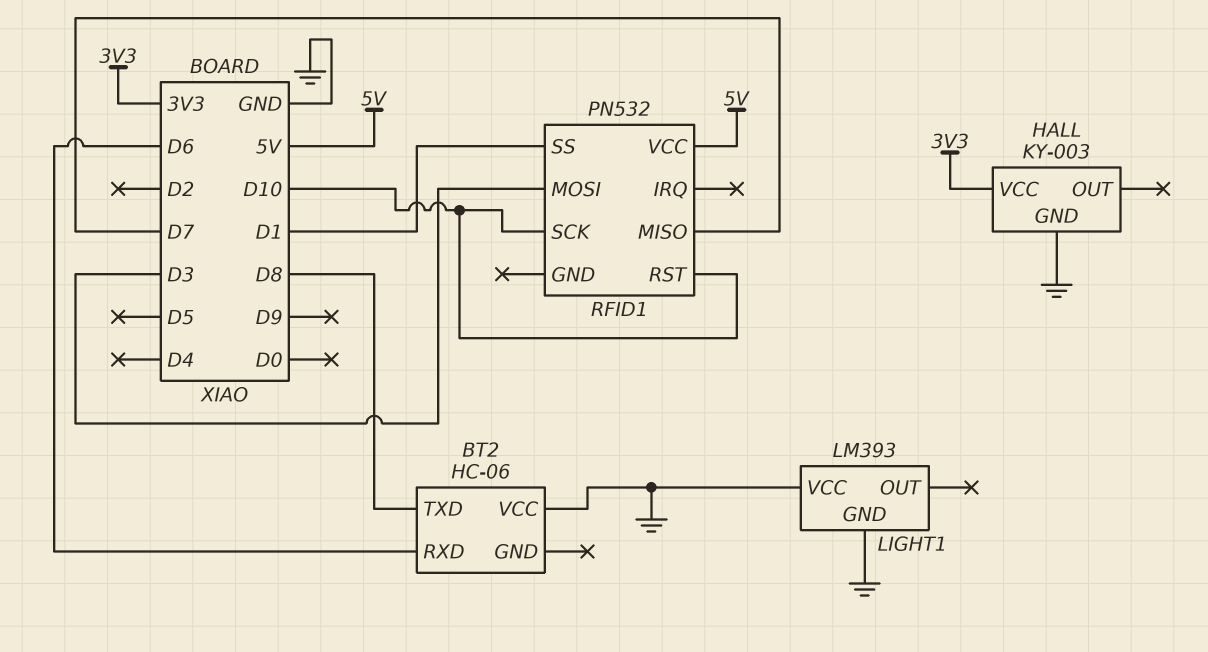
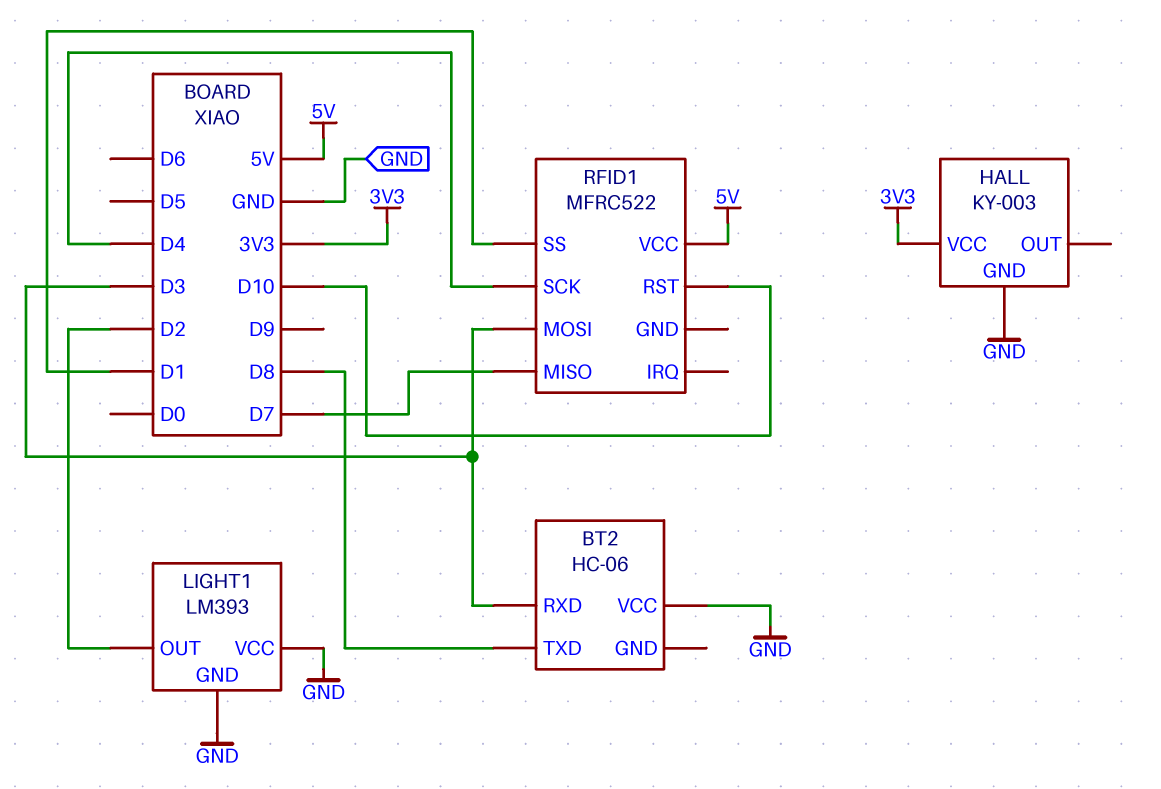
BT2 pin RXD: D6 -> D3
LIGHT1 pin OUT: none -> D2
RFID1: PN532 -> MFRC522
RFID1 pin SCK: D10 -> D4

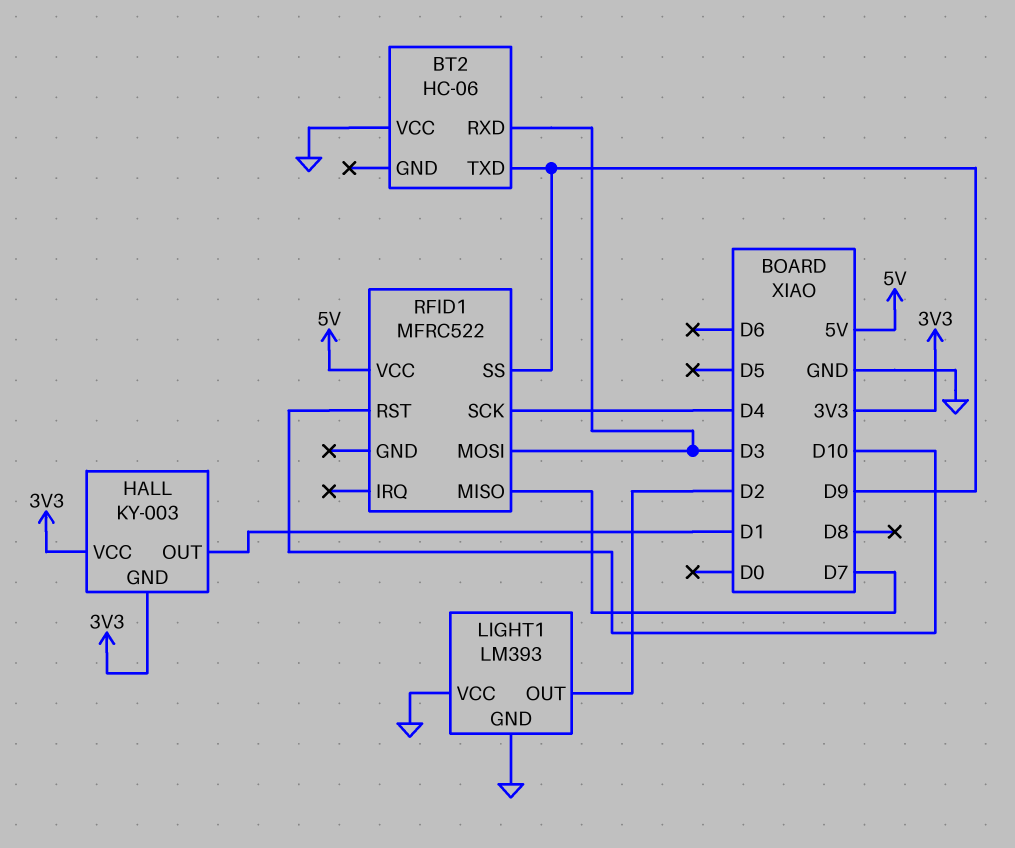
BT2 pin TXD: D8 -> D9
HALL pin GND: GND -> 3V3
HALL pin OUT: none -> D1
RFID1 pin SS: D1 -> D9

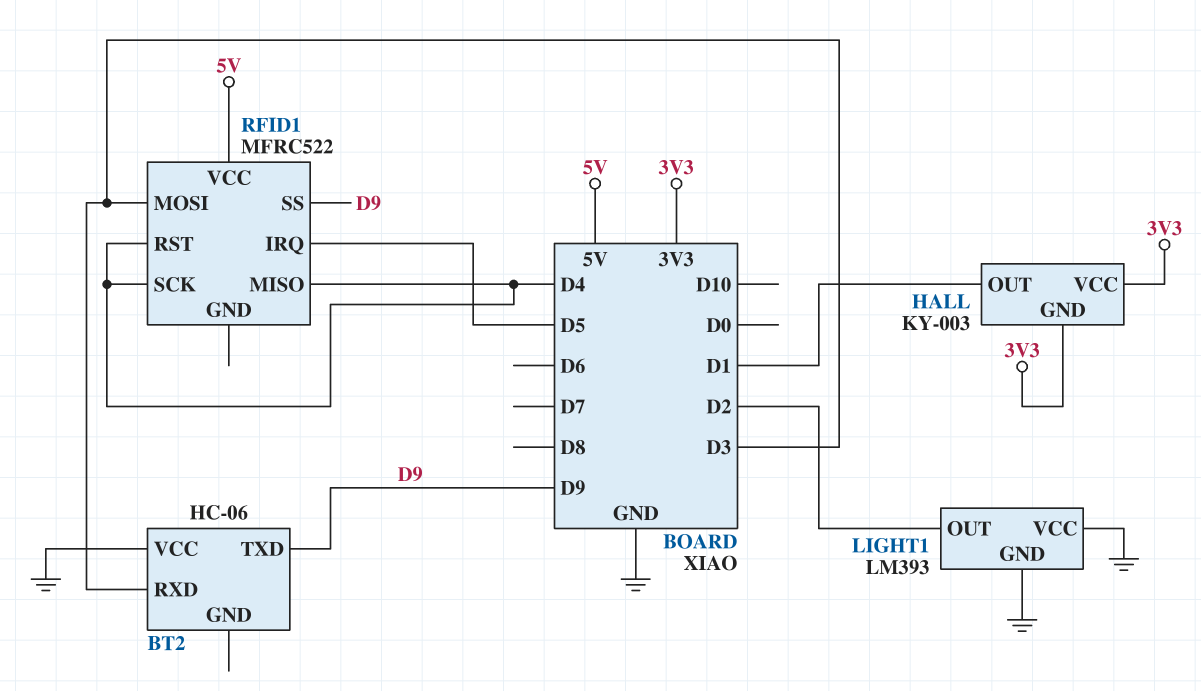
RFID1 pin IRQ: none -> D5
RFID1 pin MISO: D7 -> D4
RFID1 pin RST: D10 -> D4

